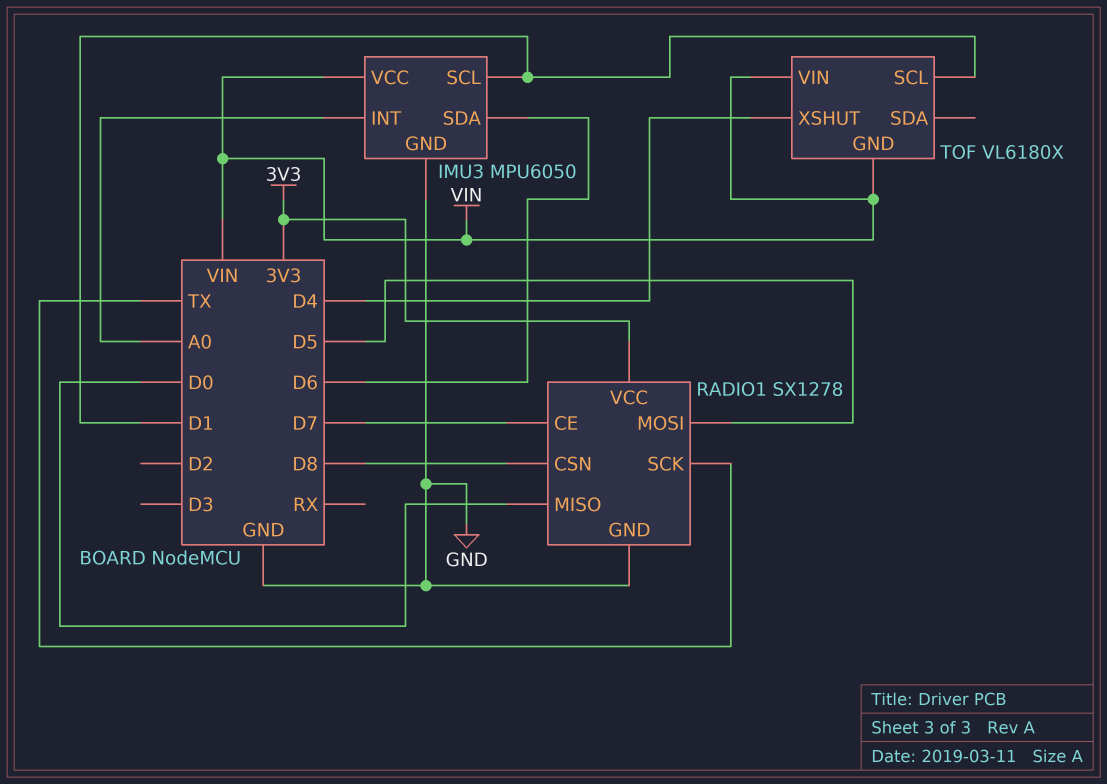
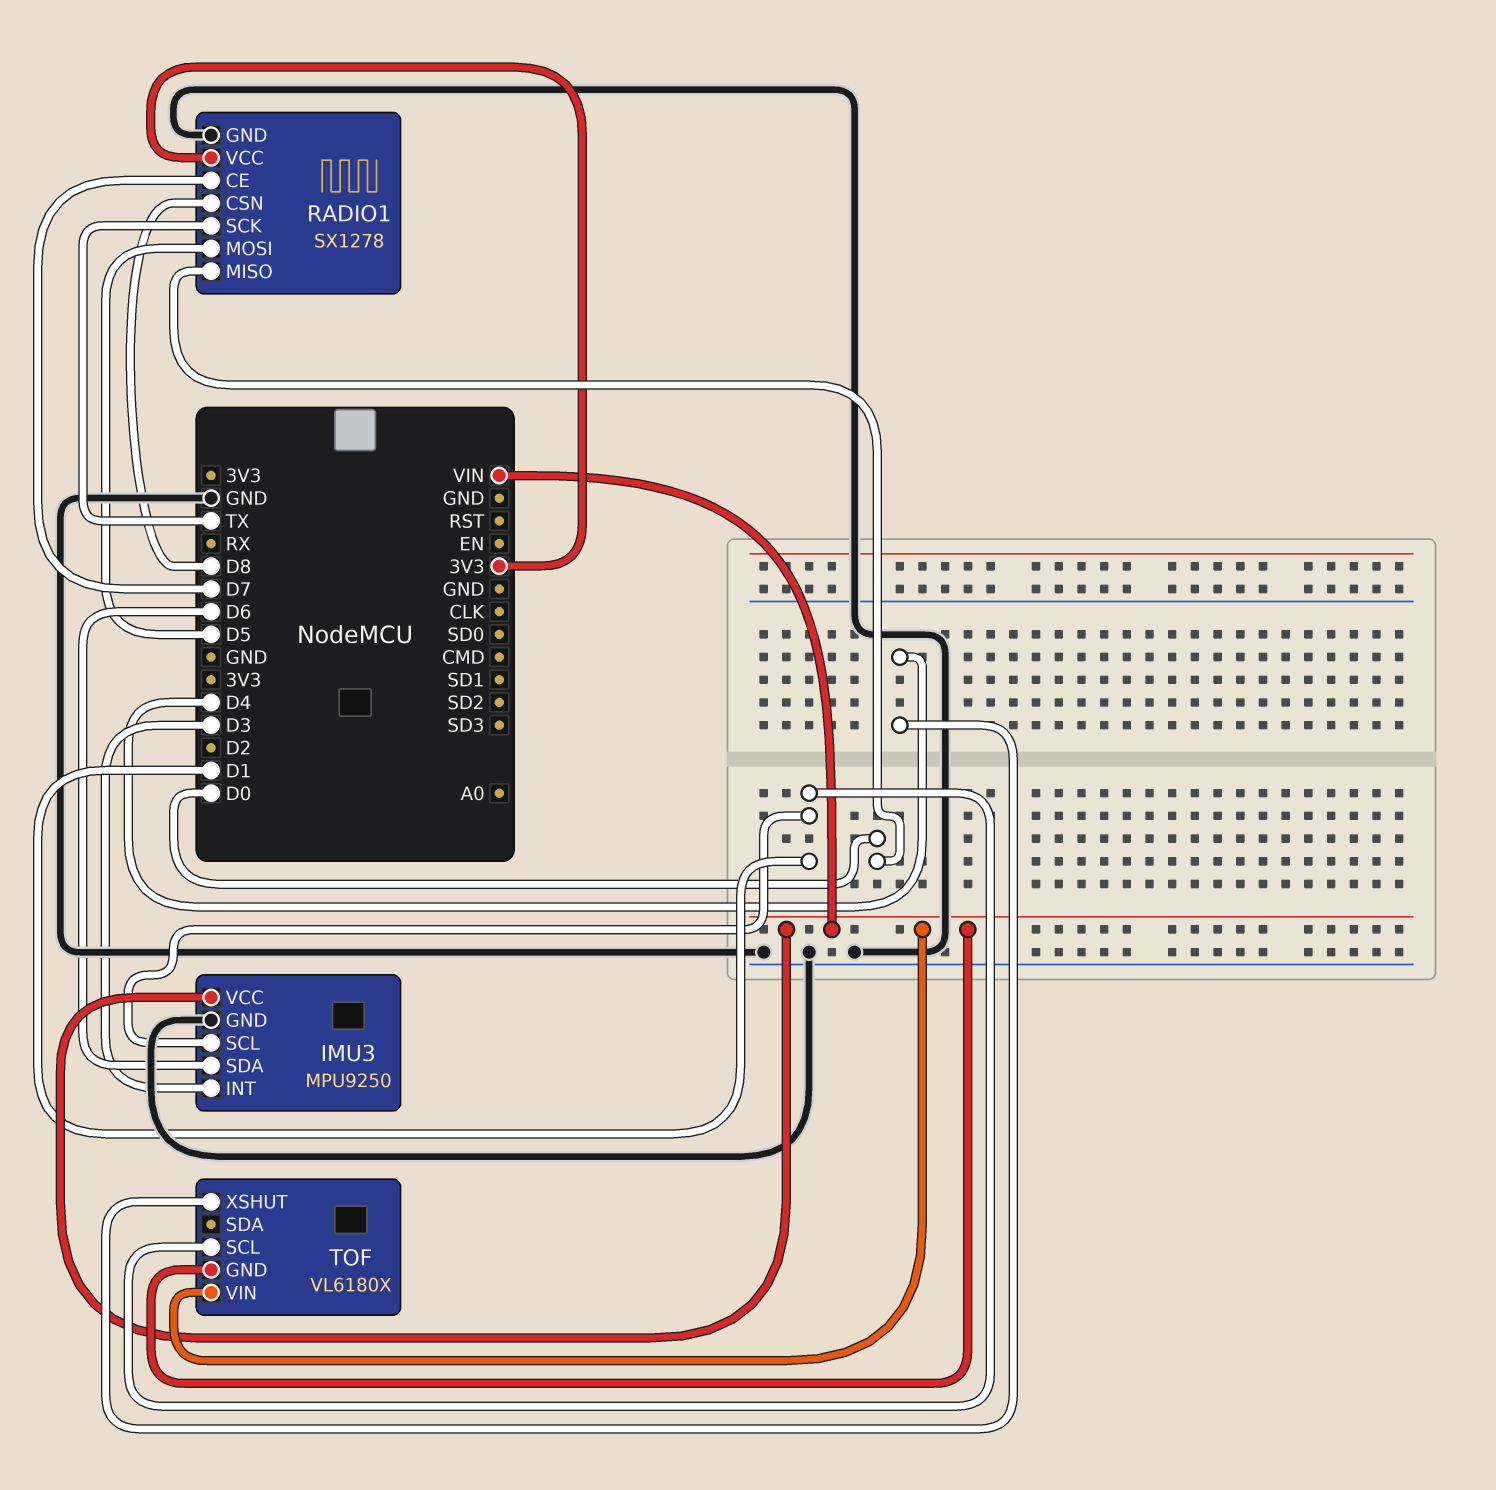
IMU3: MPU6050 -> MPU9250
IMU3 pin INT: A0 -> D3

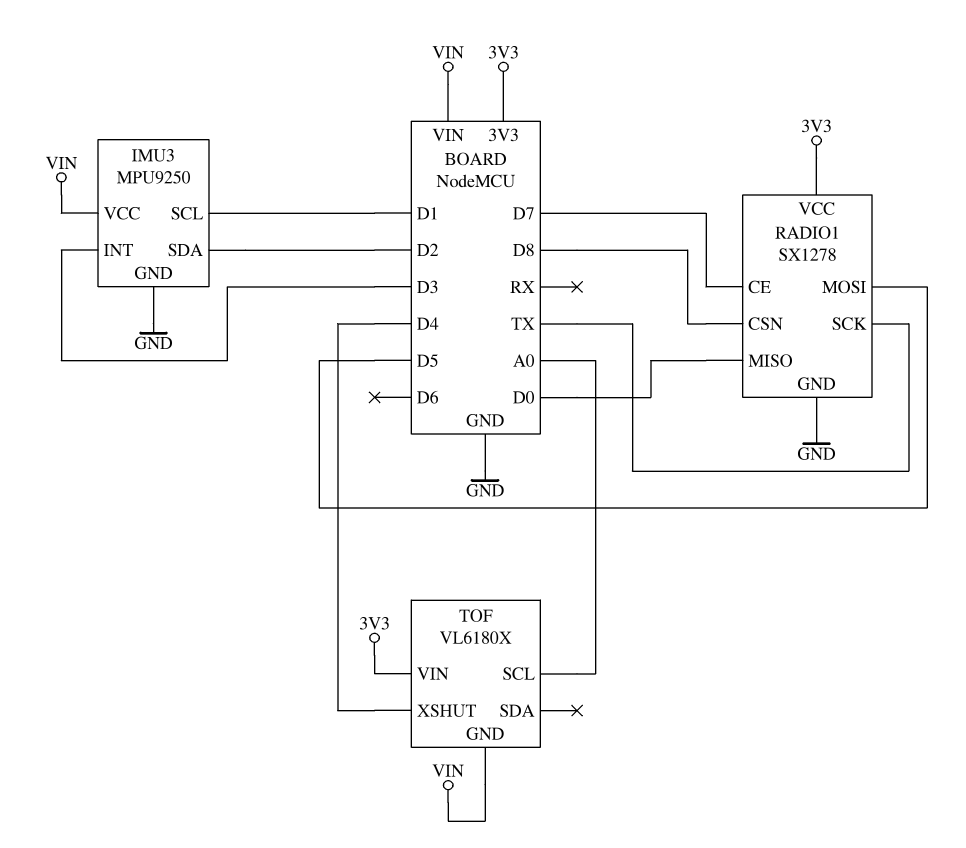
IMU3 pin SDA: D6 -> D2
TOF pin SCL: D1 -> A0
TOF pin VIN: VIN -> 3V3

